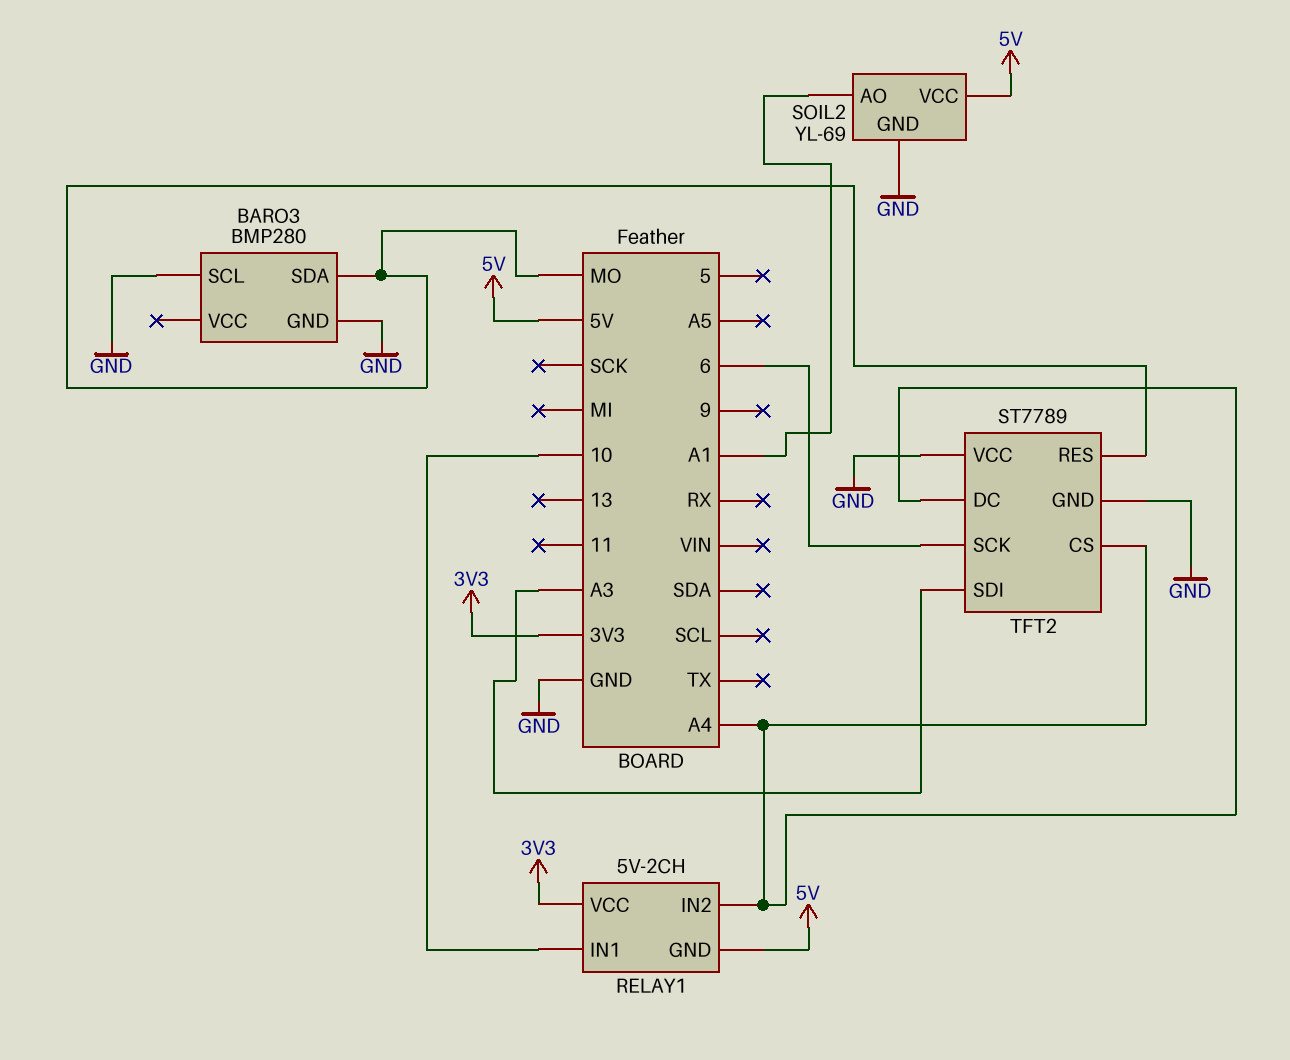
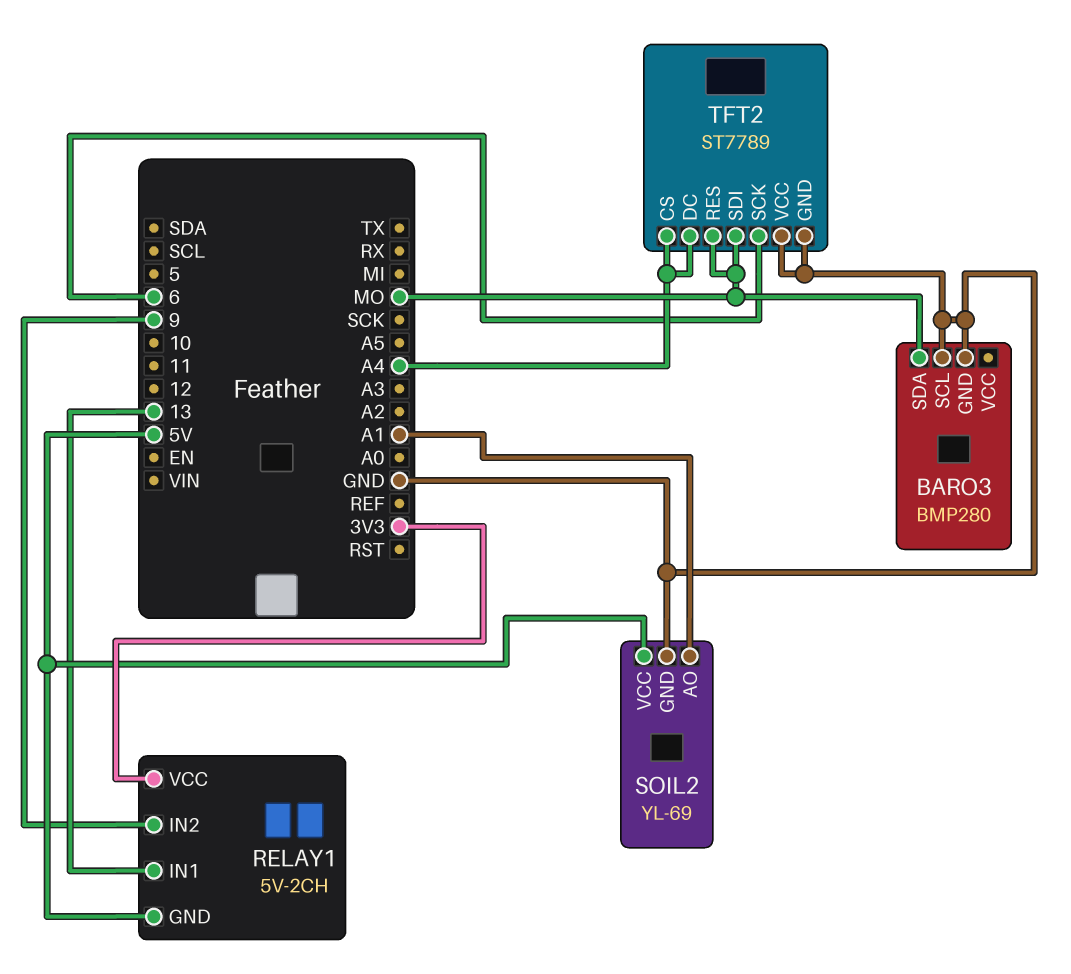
RELAY1 pin IN1: 10 -> 13
RELAY1 pin IN2: A4 -> 9
TFT2 pin SDI: A3 -> MO

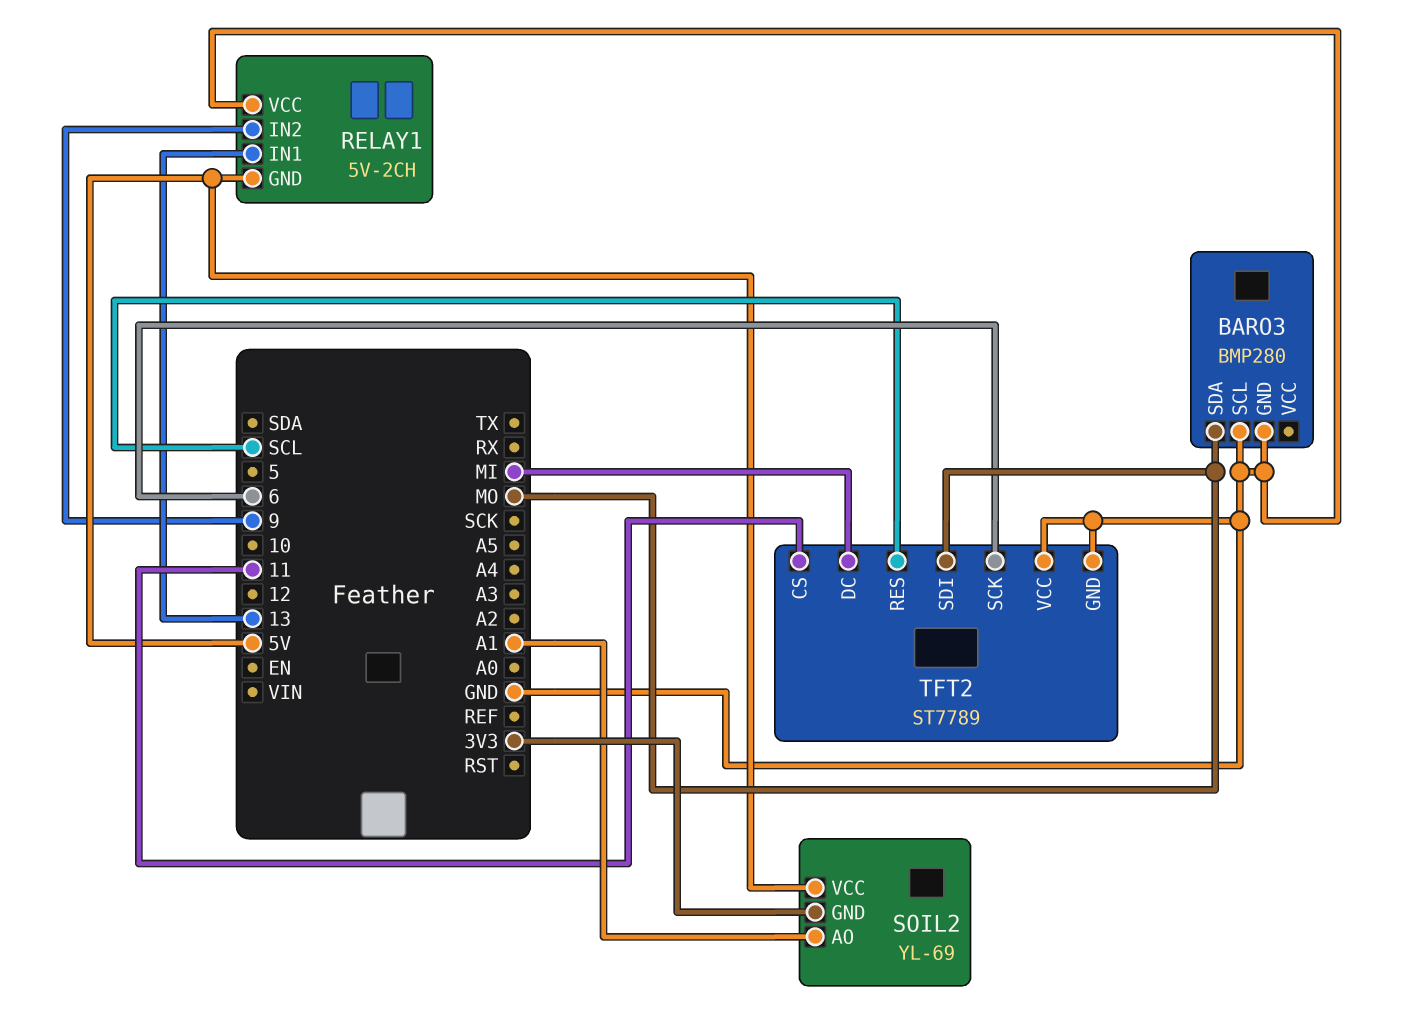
RELAY1 pin VCC: 3V3 -> GND
SOIL2 pin GND: GND -> 3V3
TFT2 pin CS: A4 -> 11
TFT2 pin DC: A4 -> MI
TFT2 pin RES: MO -> SCL

